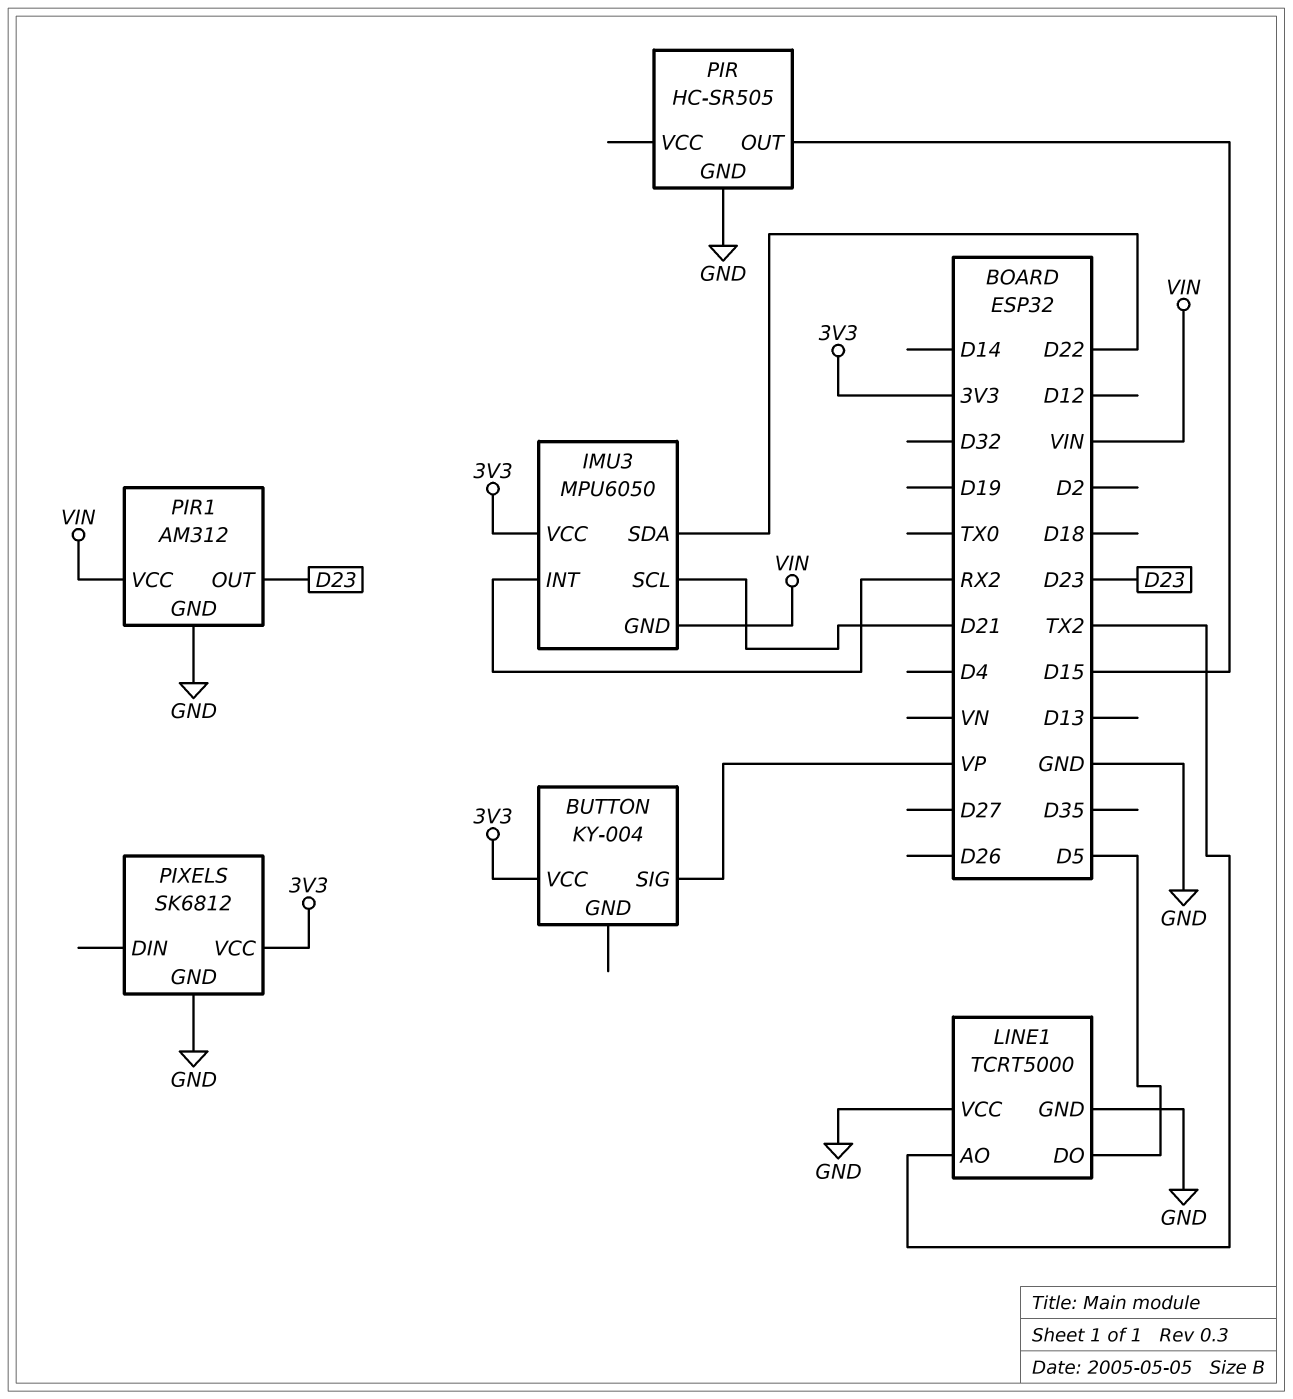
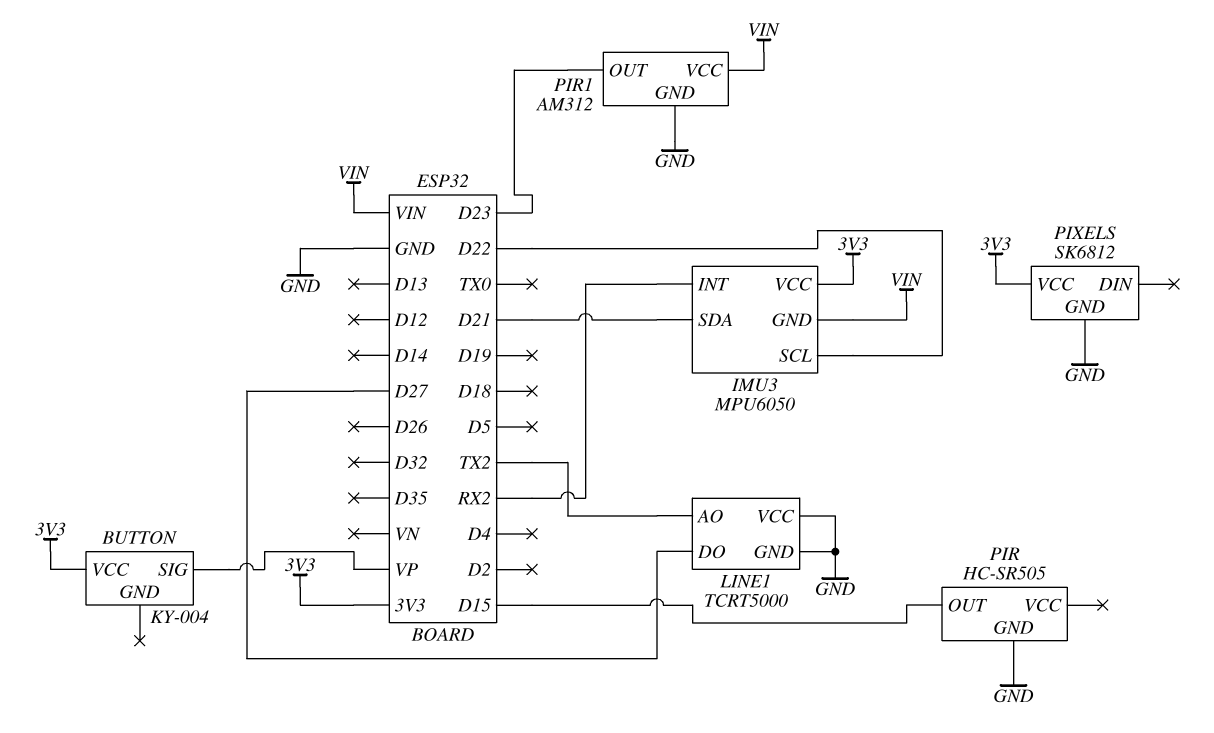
IMU3 pin SCL: D21 -> D22
IMU3 pin SDA: D22 -> D21
LINE1 pin DO: D5 -> D27

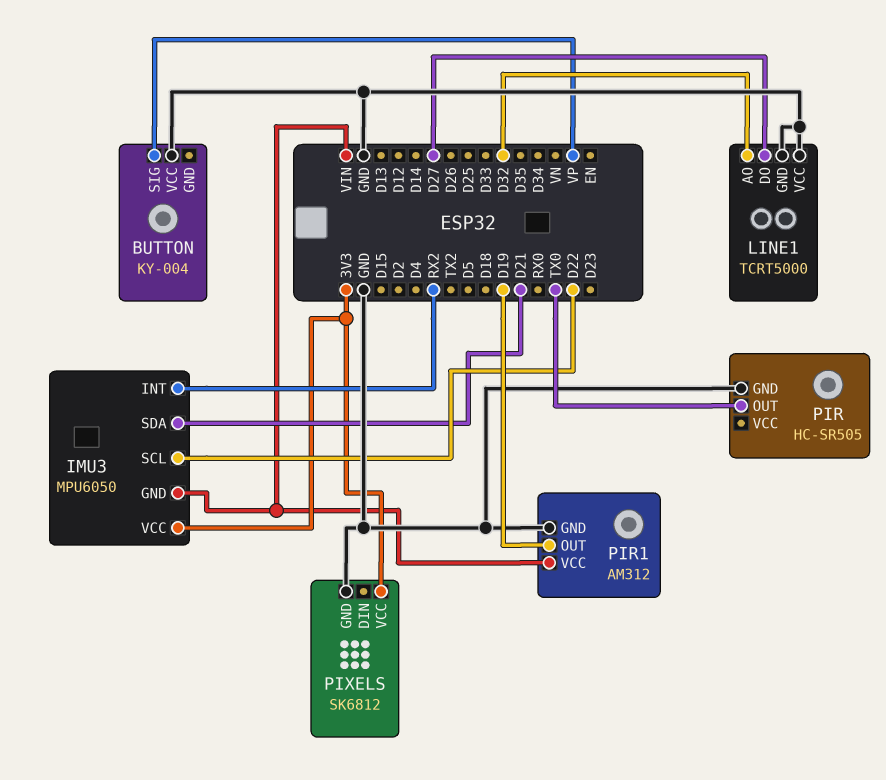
BUTTON pin VCC: 3V3 -> GND
LINE1 pin AO: TX2 -> D32
PIR pin OUT: D15 -> TX0
PIR1 pin OUT: D23 -> D19

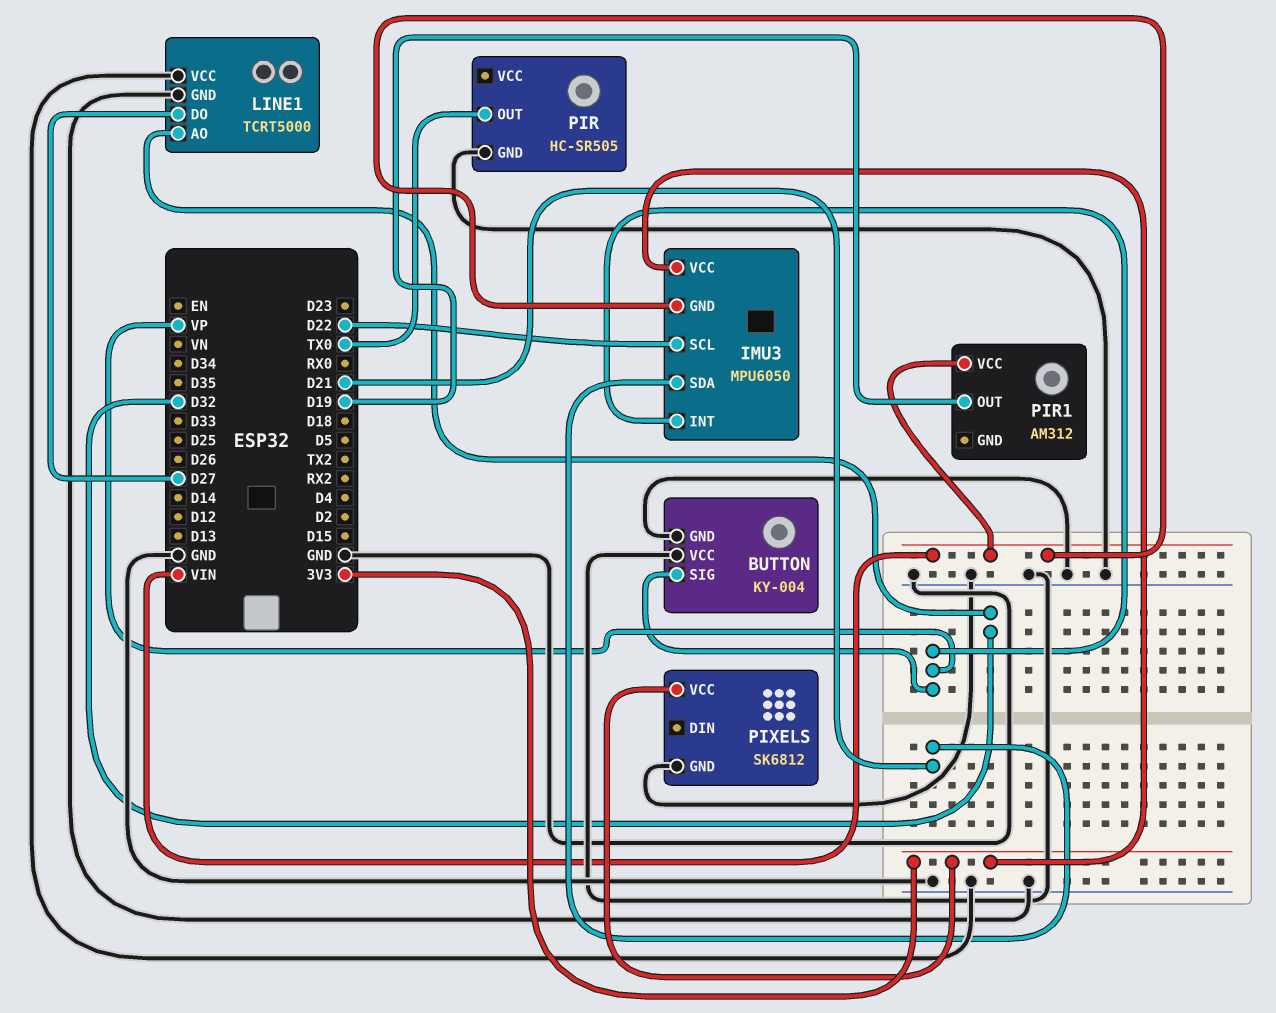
BUTTON pin GND: none -> GND
IMU3 pin INT: RX2 -> VP
PIR1 pin GND: GND -> none

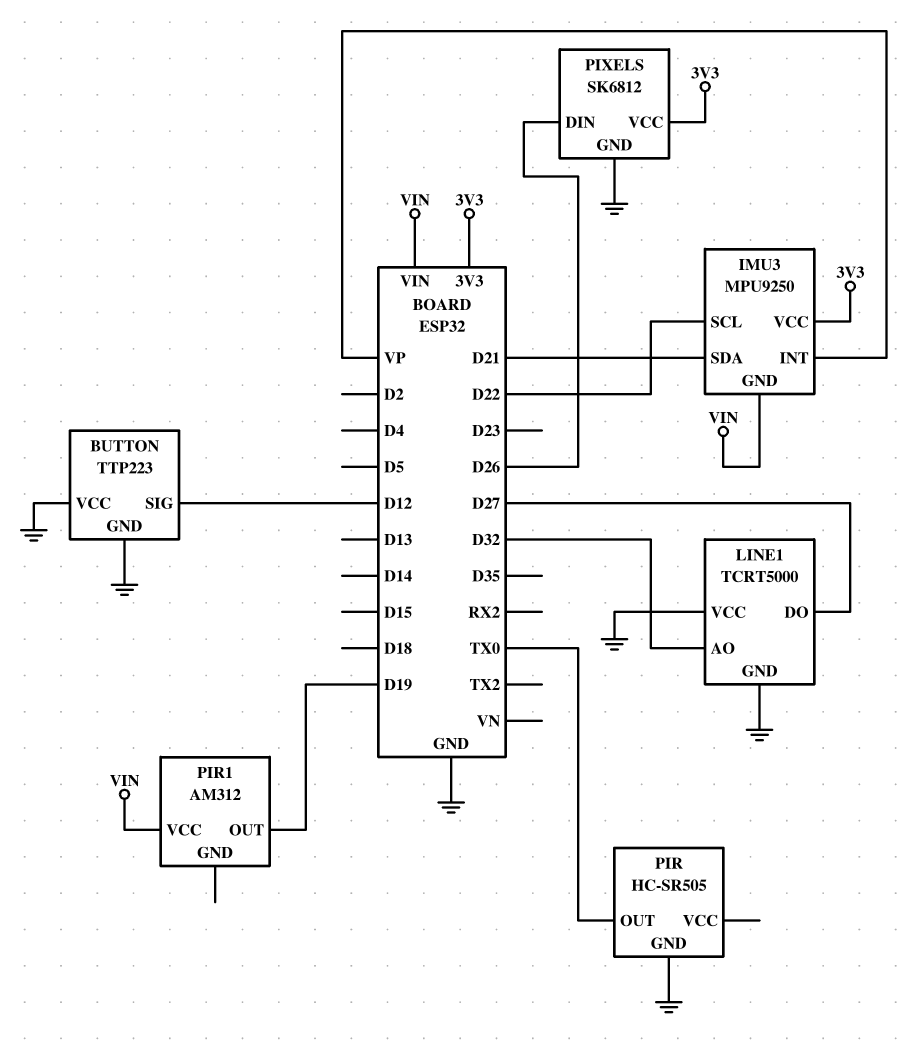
BUTTON: KY-004 -> TTP223
BUTTON pin SIG: VP -> D12
IMU3: MPU6050 -> MPU9250
PIXELS pin DIN: none -> D26

